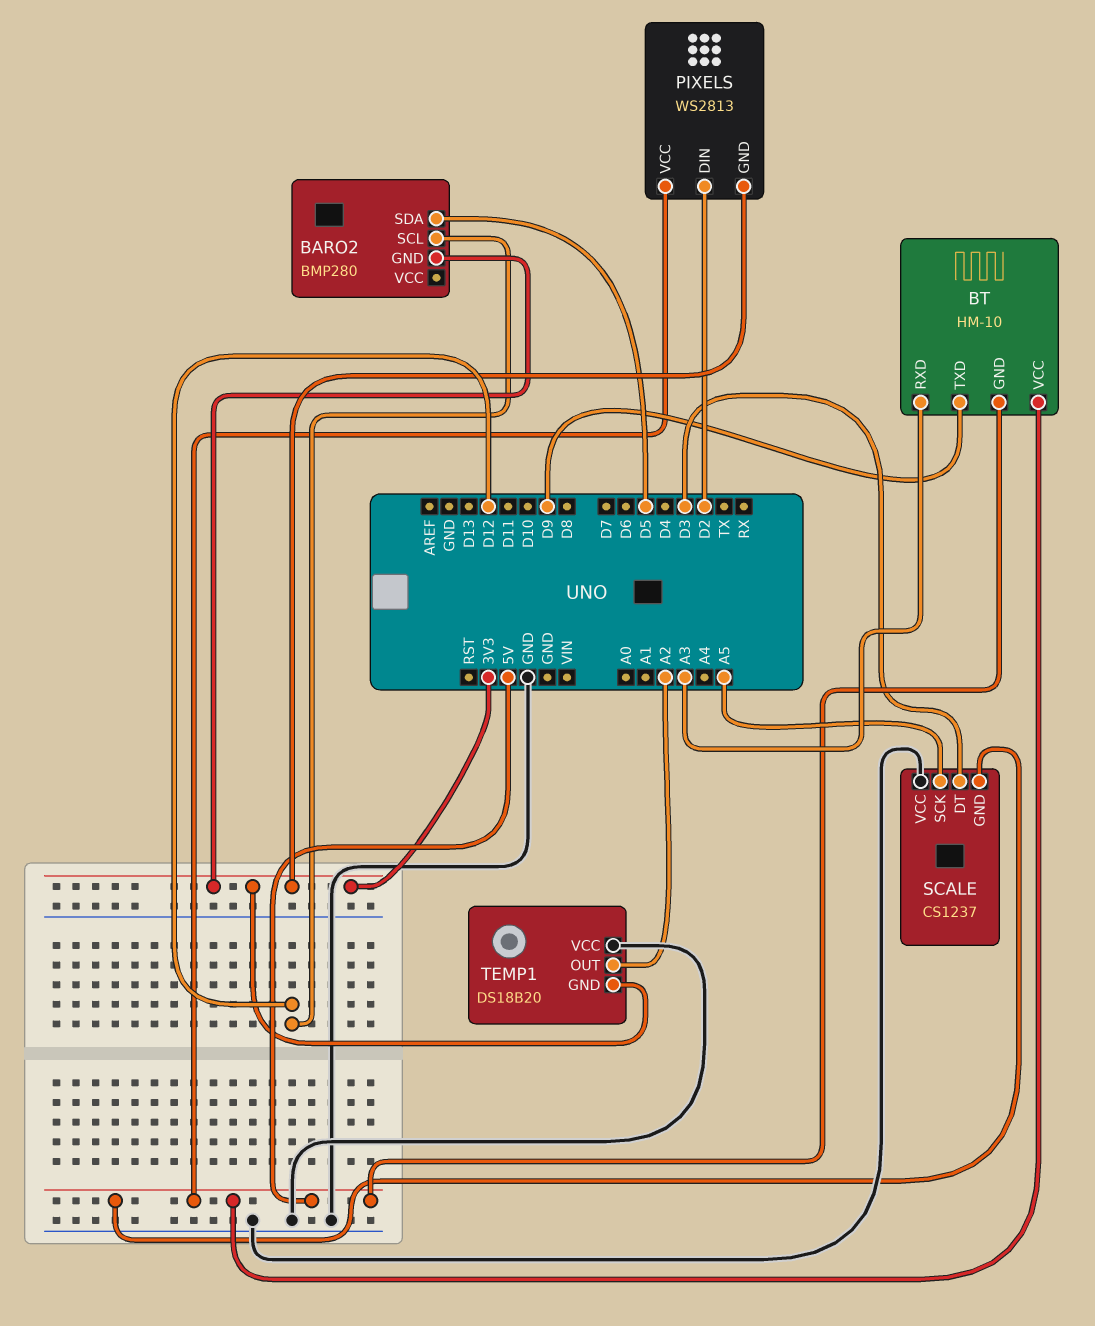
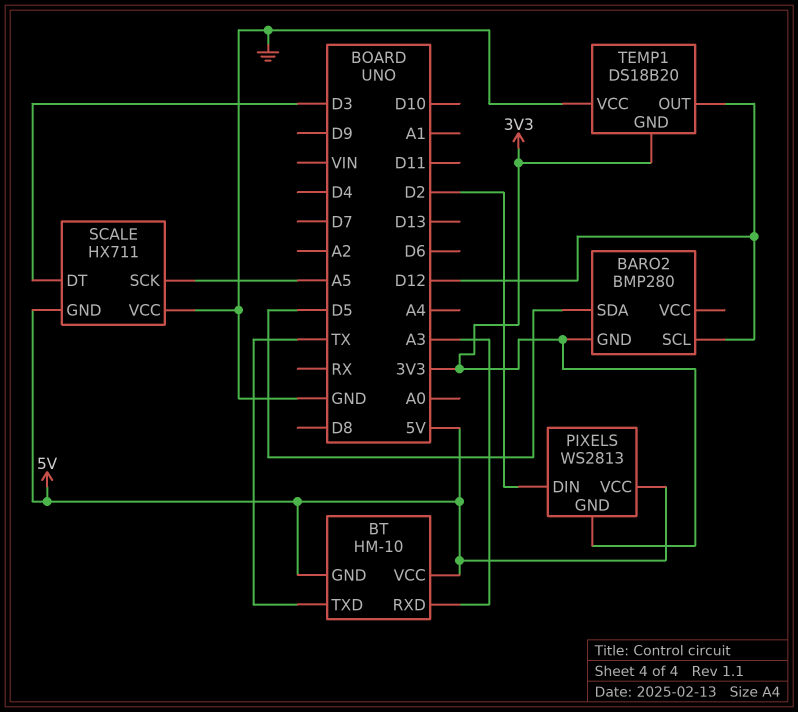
BT pin TXD: D9 -> TX
SCALE: CS1237 -> HX711
TEMP1 pin OUT: A2 -> D12

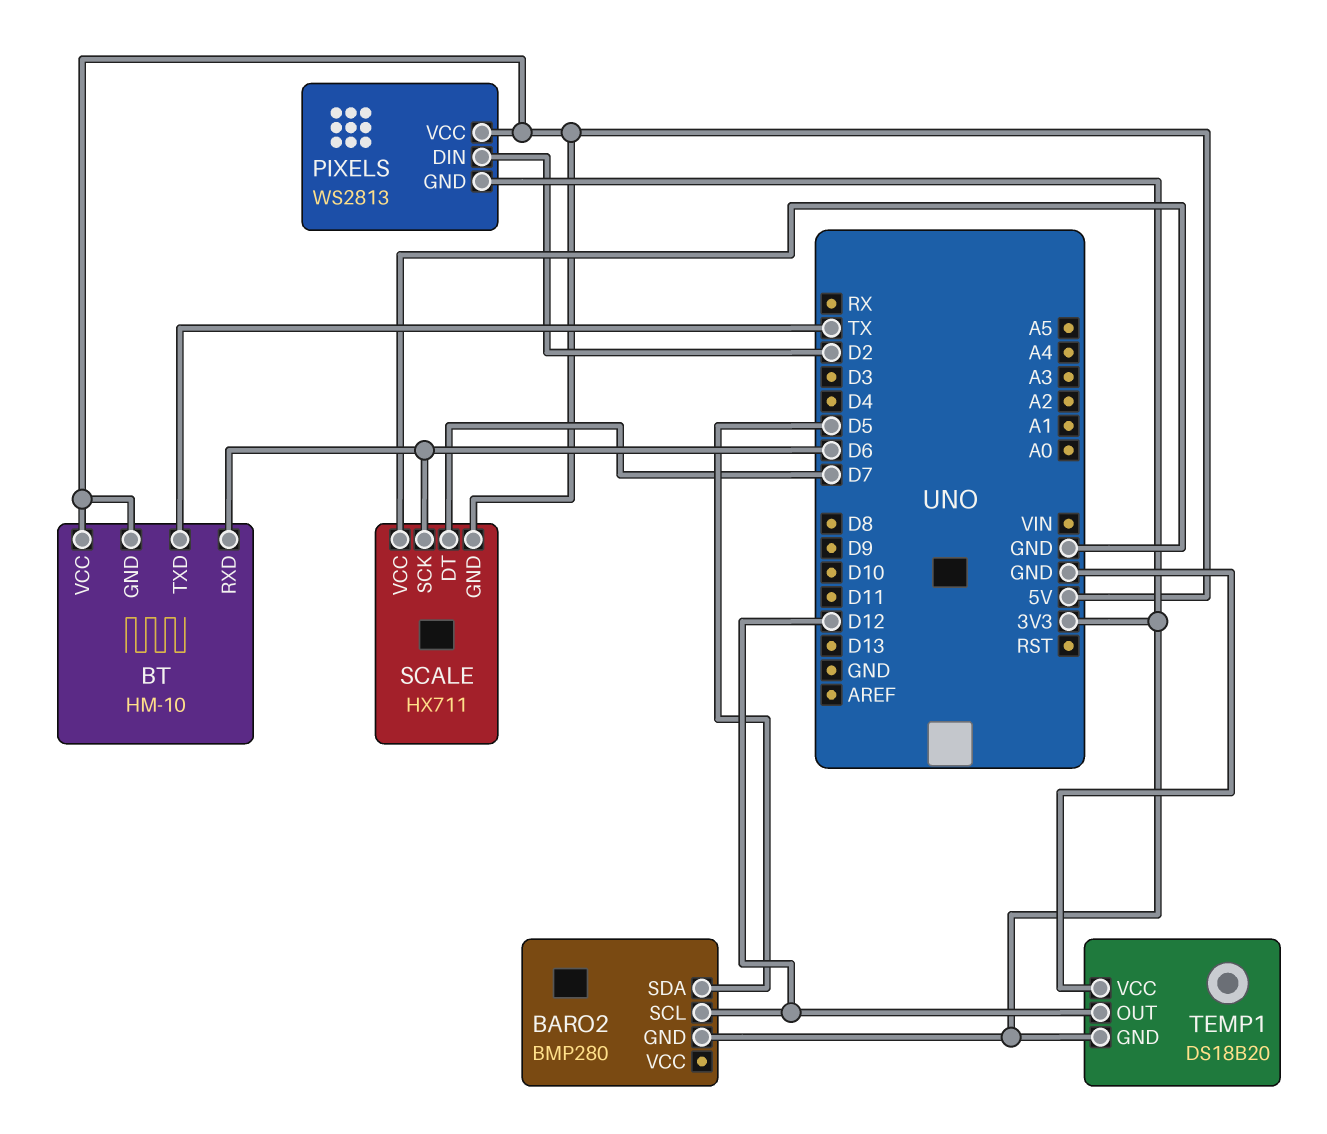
BT pin RXD: A3 -> D6
SCALE pin DT: D3 -> D7
SCALE pin SCK: A5 -> D6

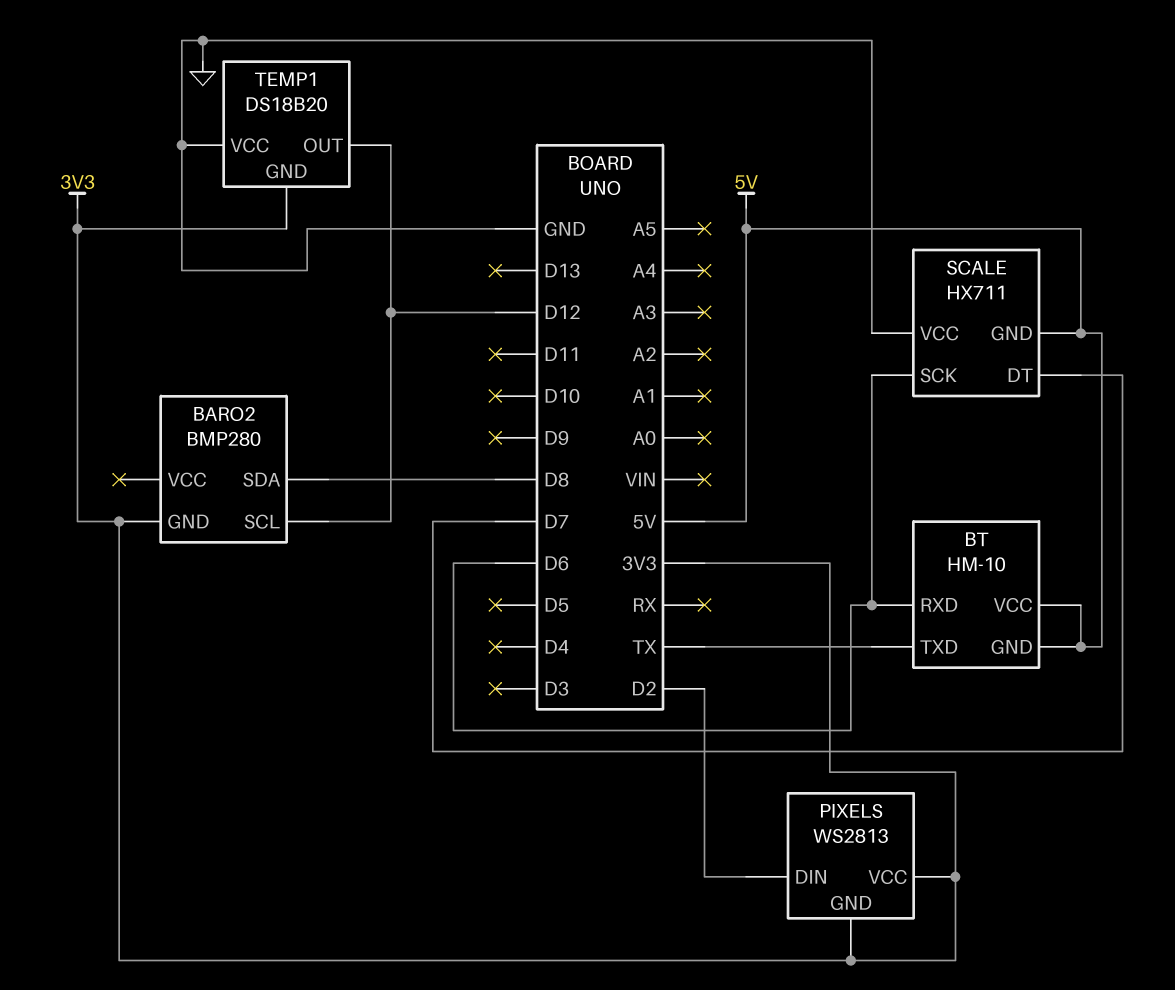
BARO2 pin SDA: D5 -> D8
PIXELS pin VCC: 5V -> 3V3

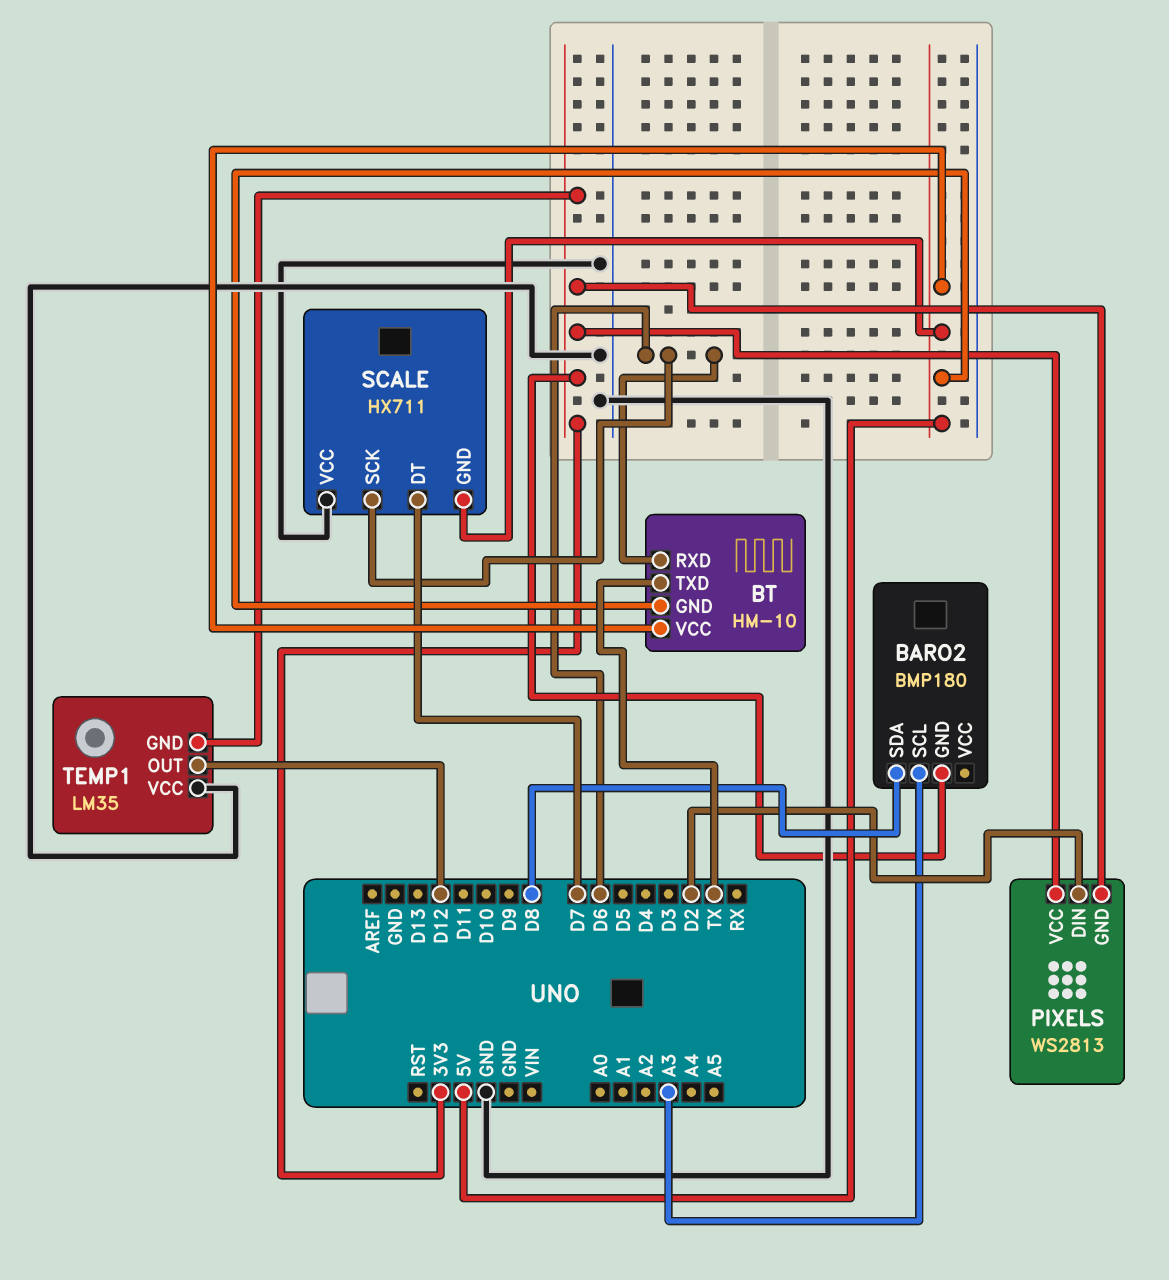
BARO2: BMP280 -> BMP180
BARO2 pin SCL: D12 -> A3
TEMP1: DS18B20 -> LM35

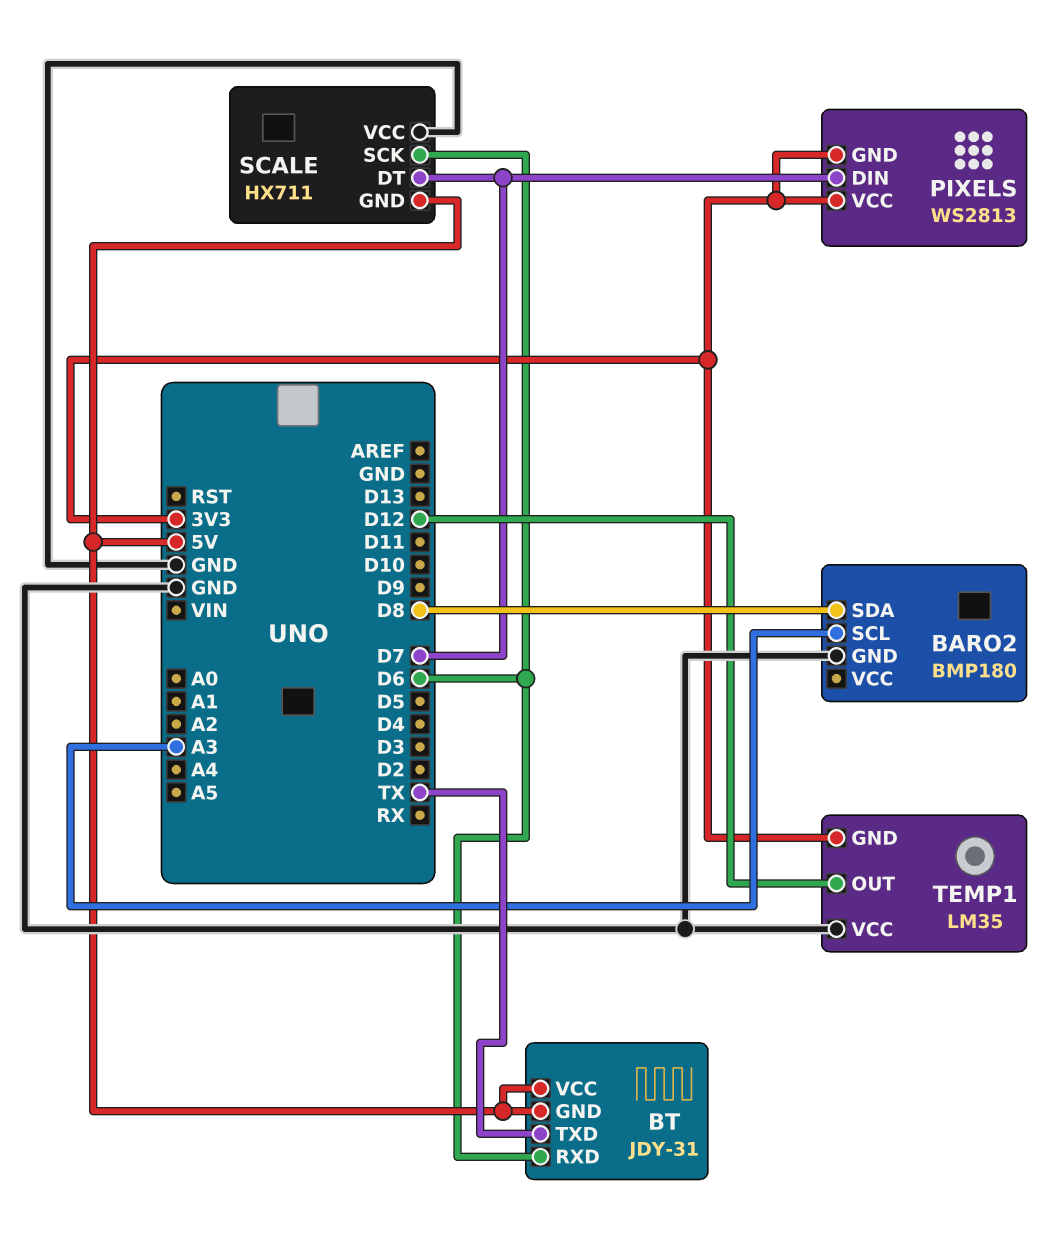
BARO2 pin GND: 3V3 -> GND
BT: HM-10 -> JDY-31
PIXELS pin DIN: D2 -> D7

